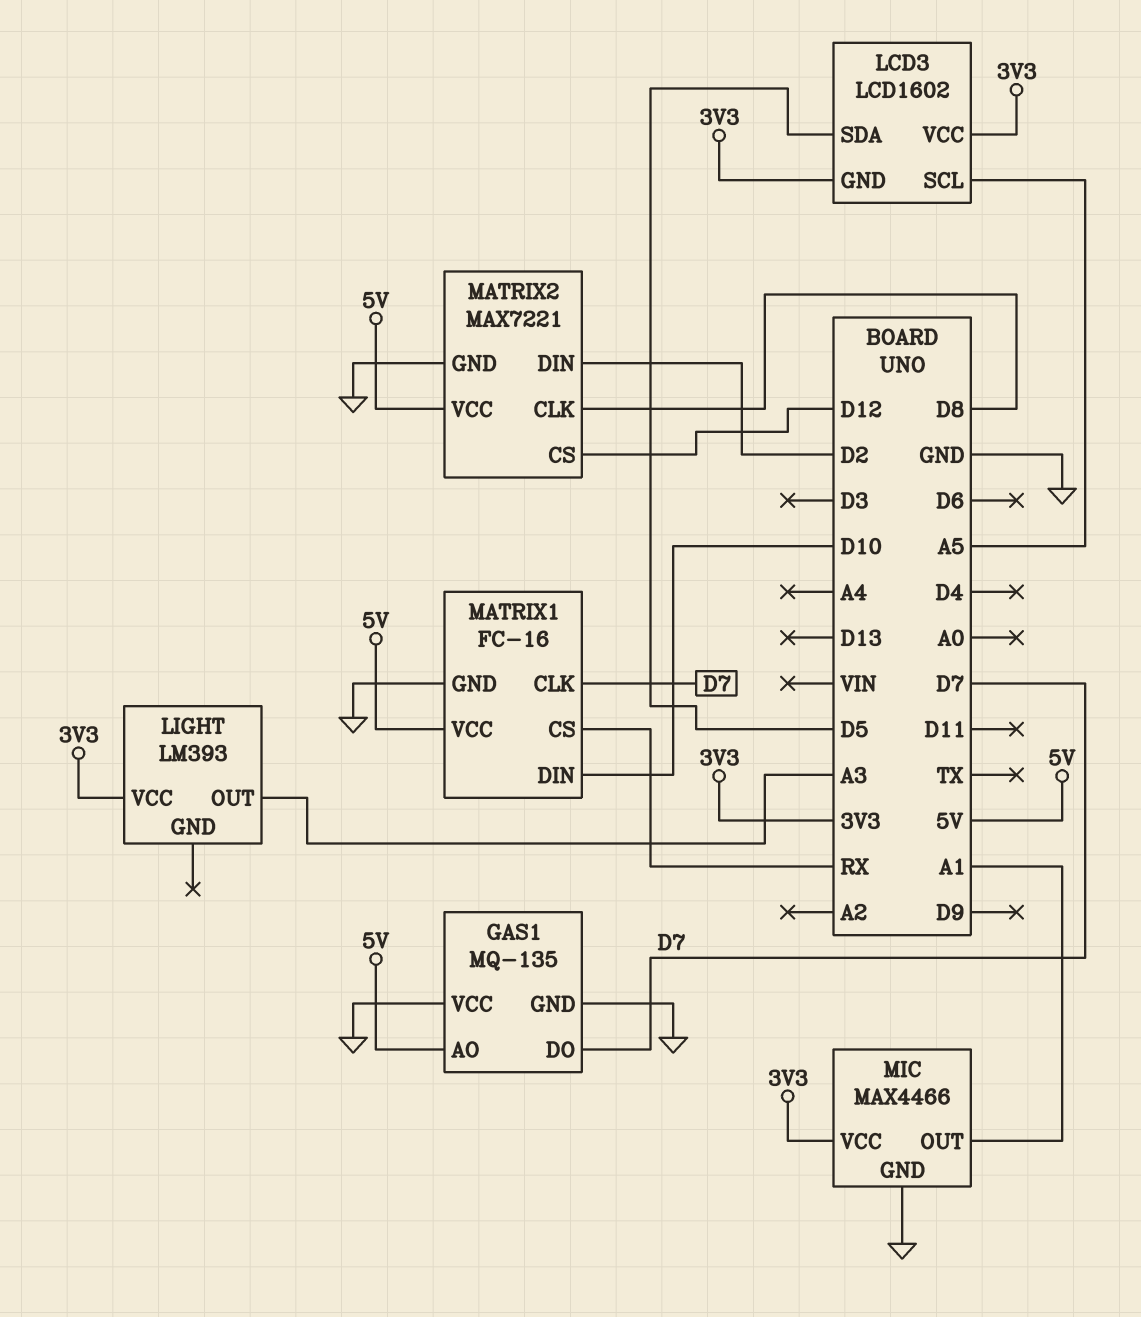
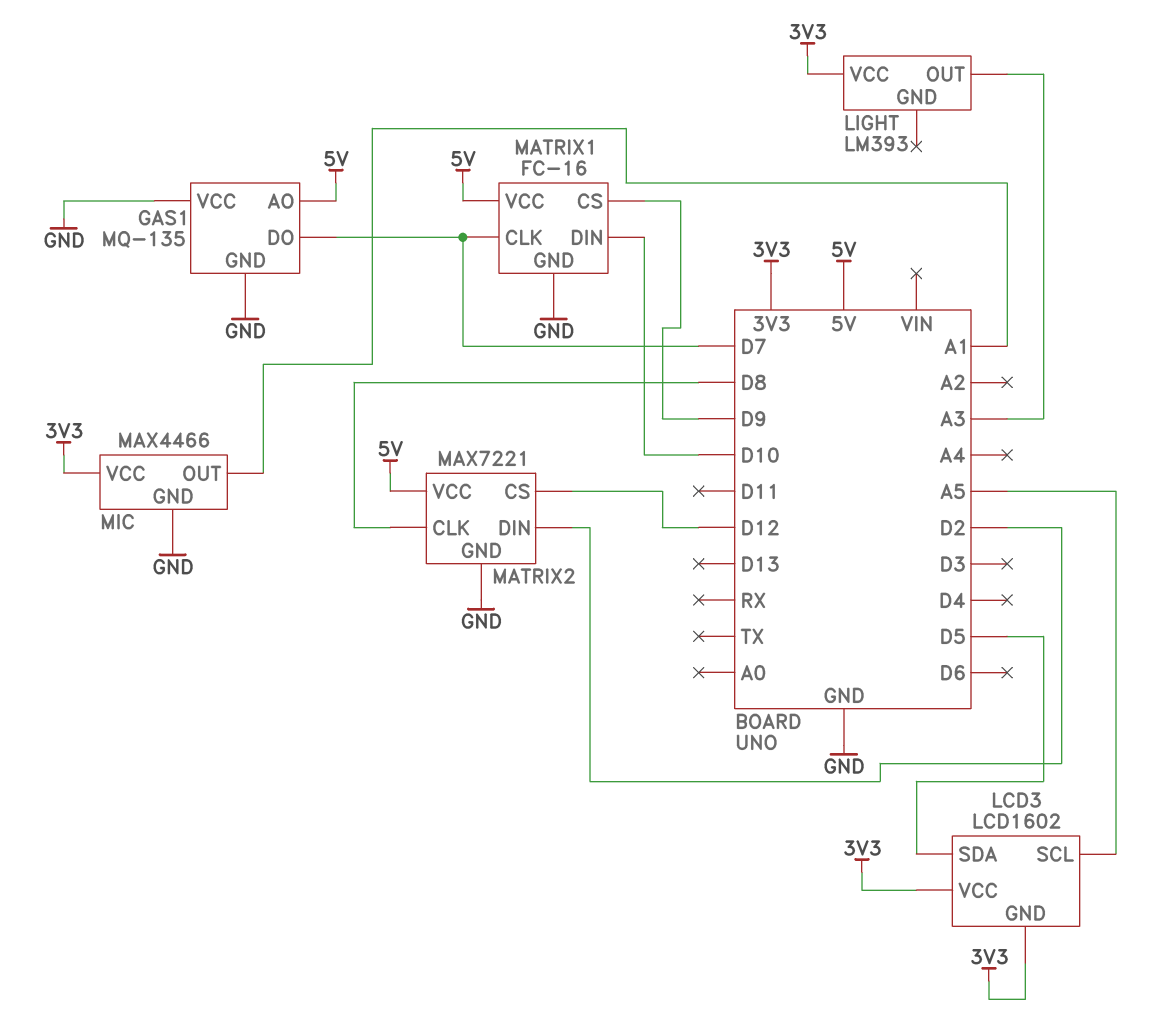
MATRIX1 pin CS: RX -> D9

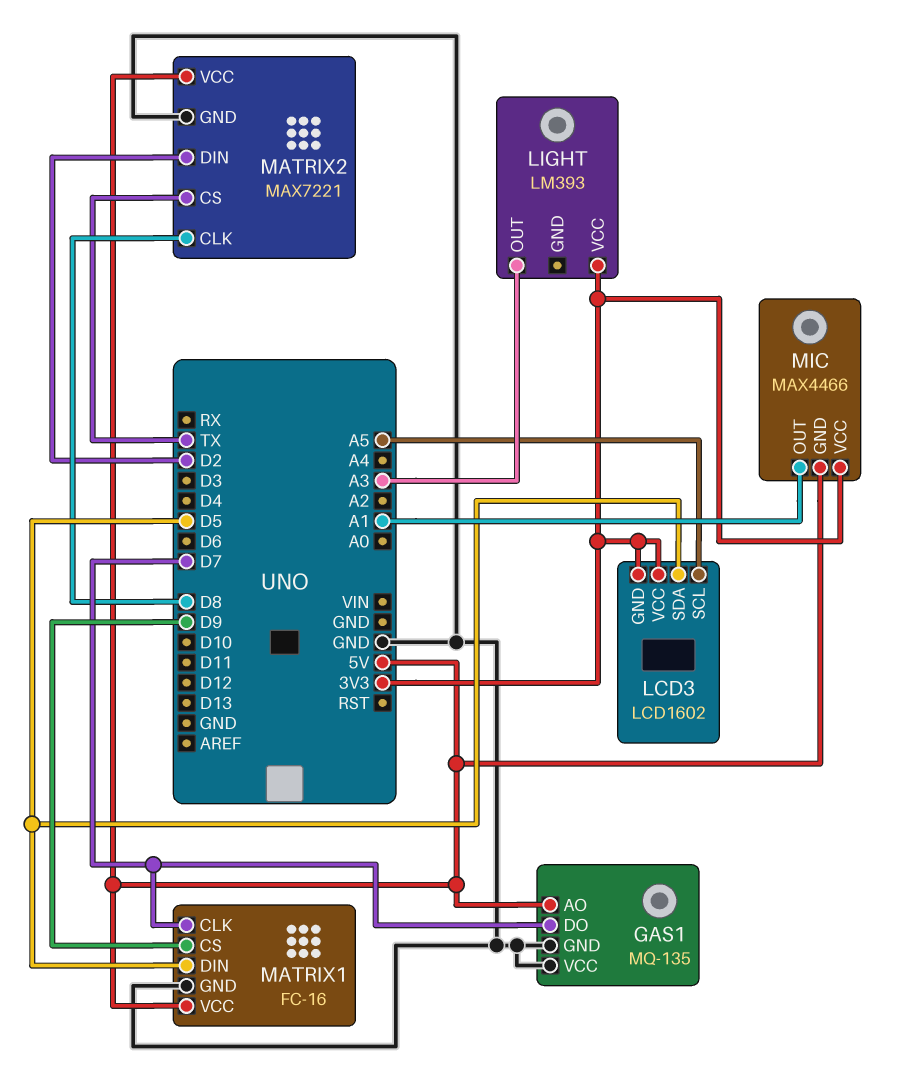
MATRIX1 pin DIN: D10 -> D5
MATRIX2 pin CS: D12 -> TX
MIC pin GND: GND -> 5V

